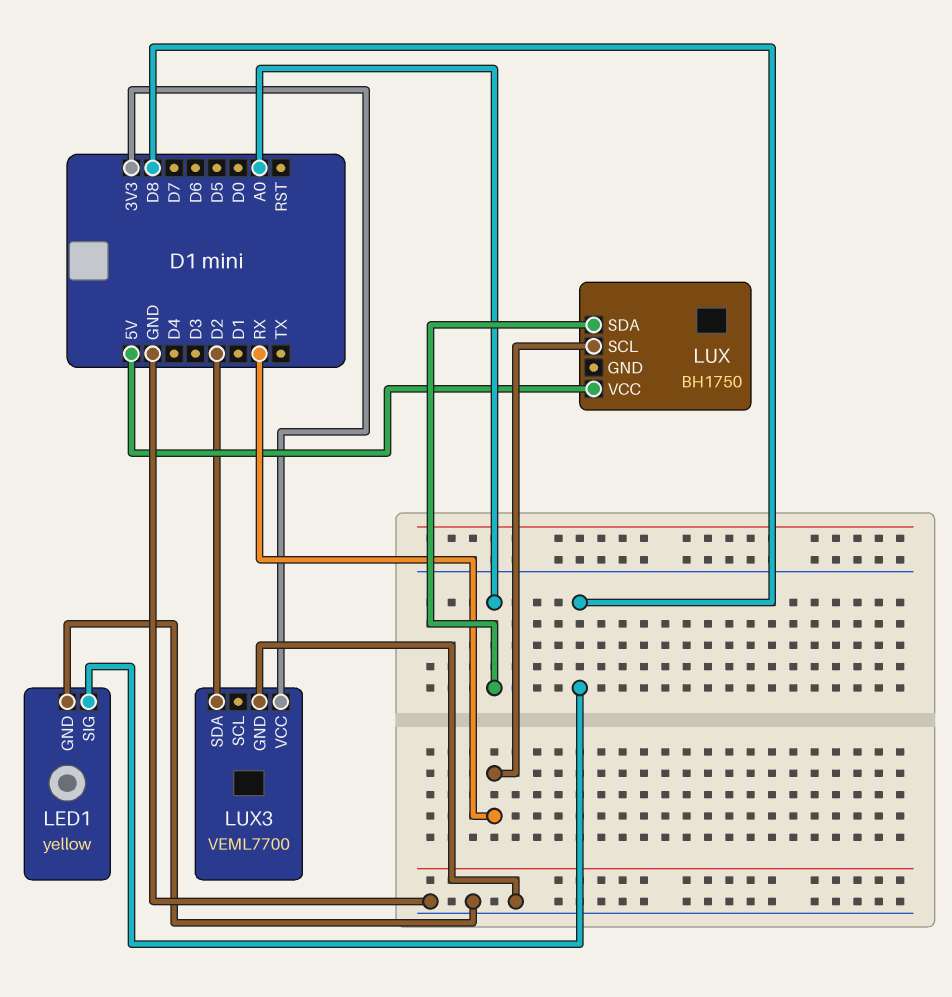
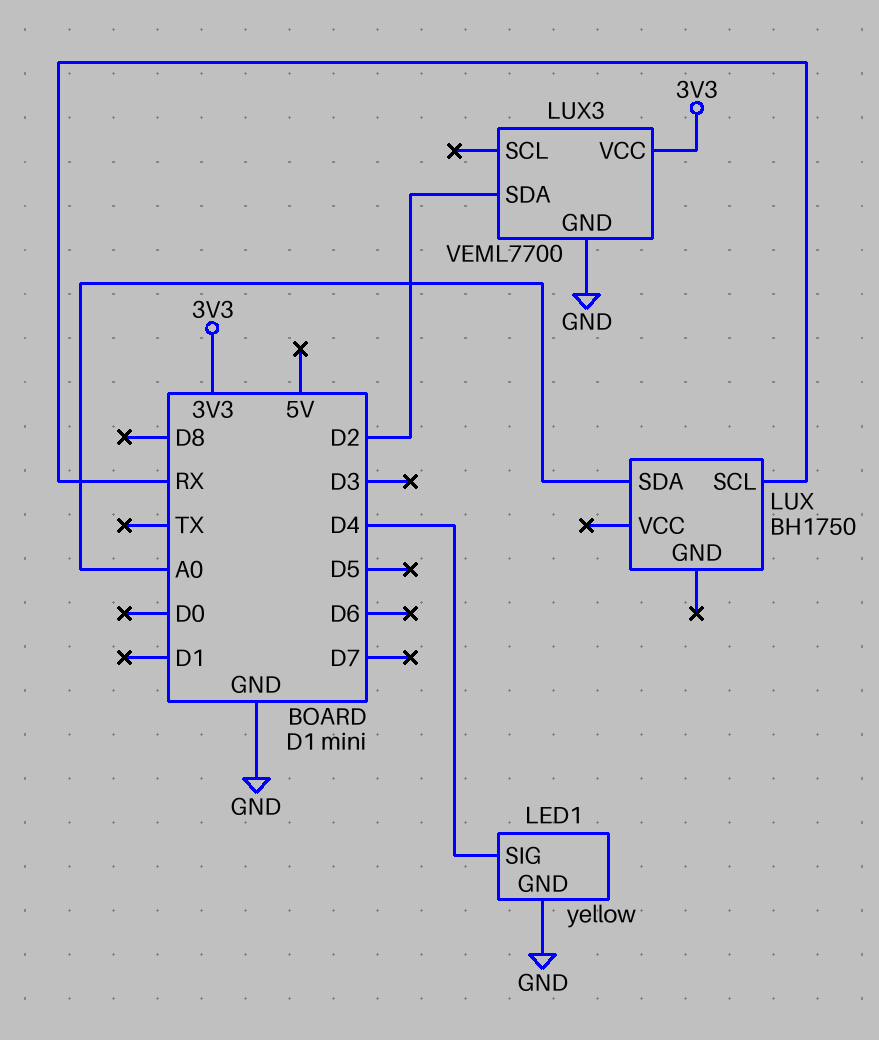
LED1 pin SIG: D8 -> D4
LUX pin VCC: 5V -> none

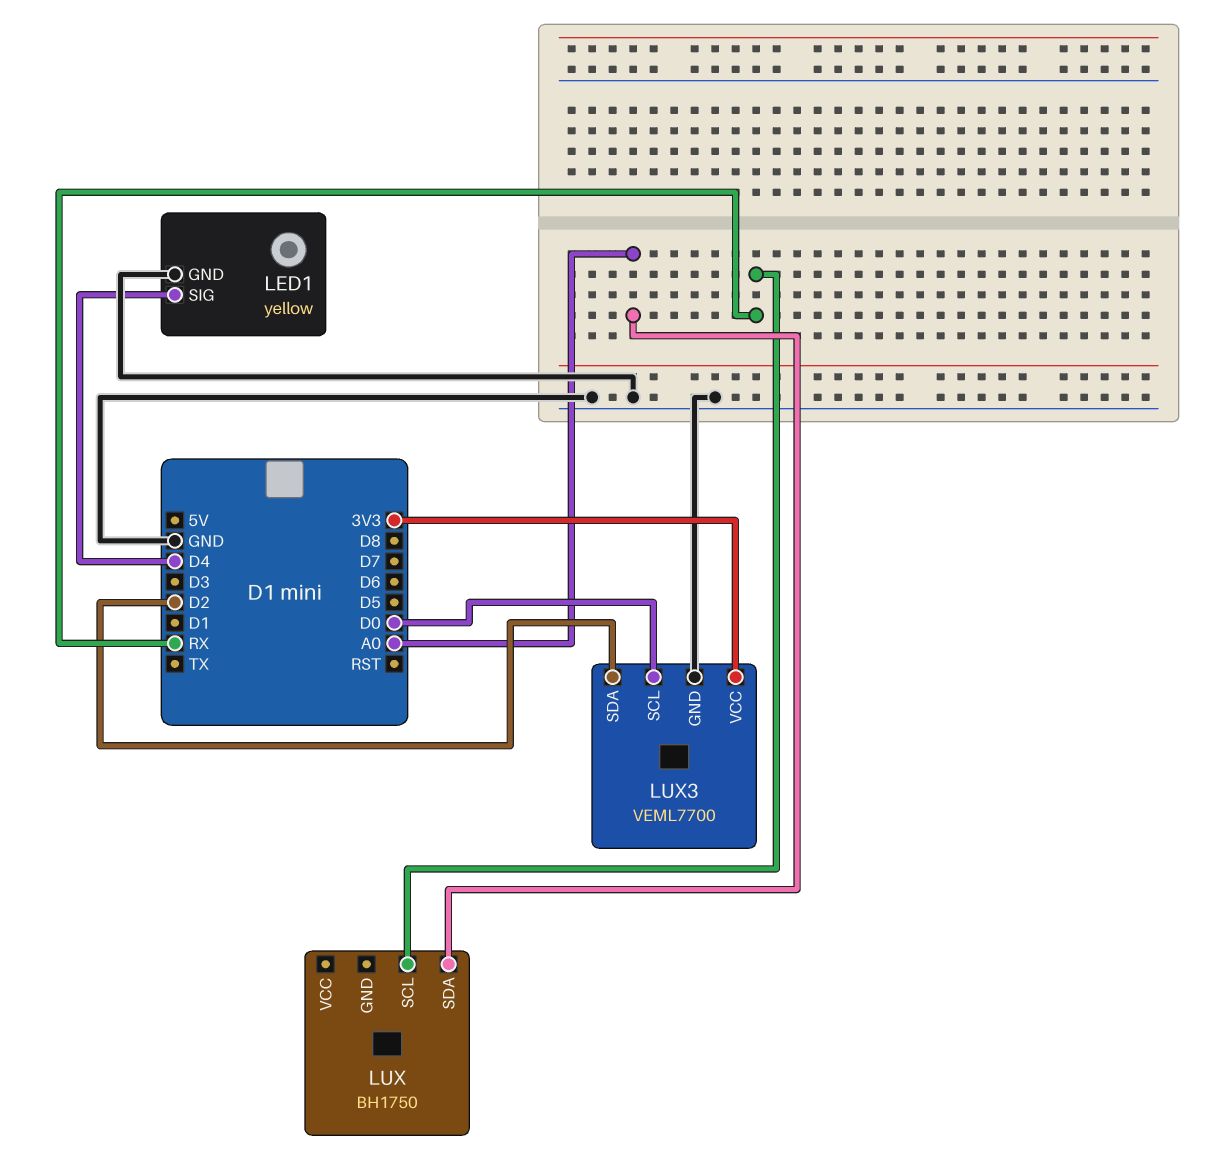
LUX3 pin SCL: none -> D0

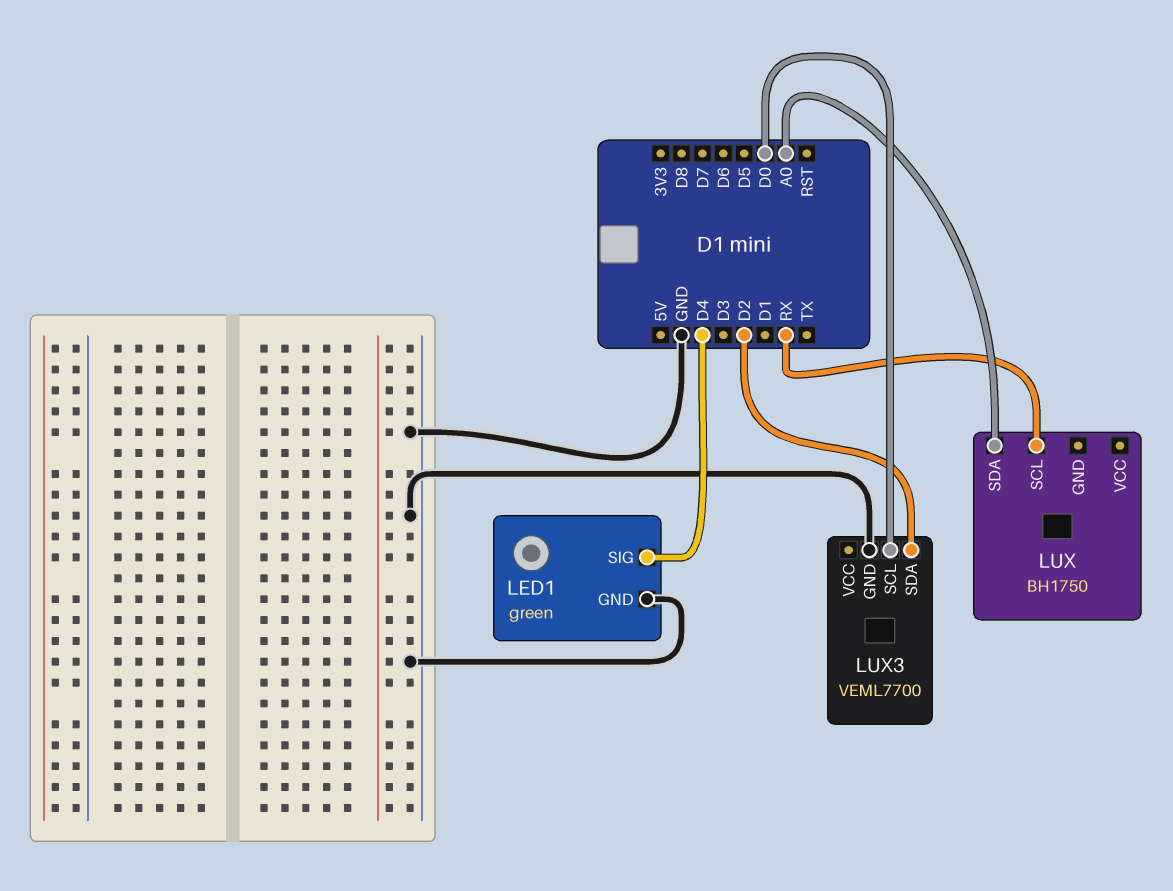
LED1: yellow -> green
LUX3 pin VCC: 3V3 -> none

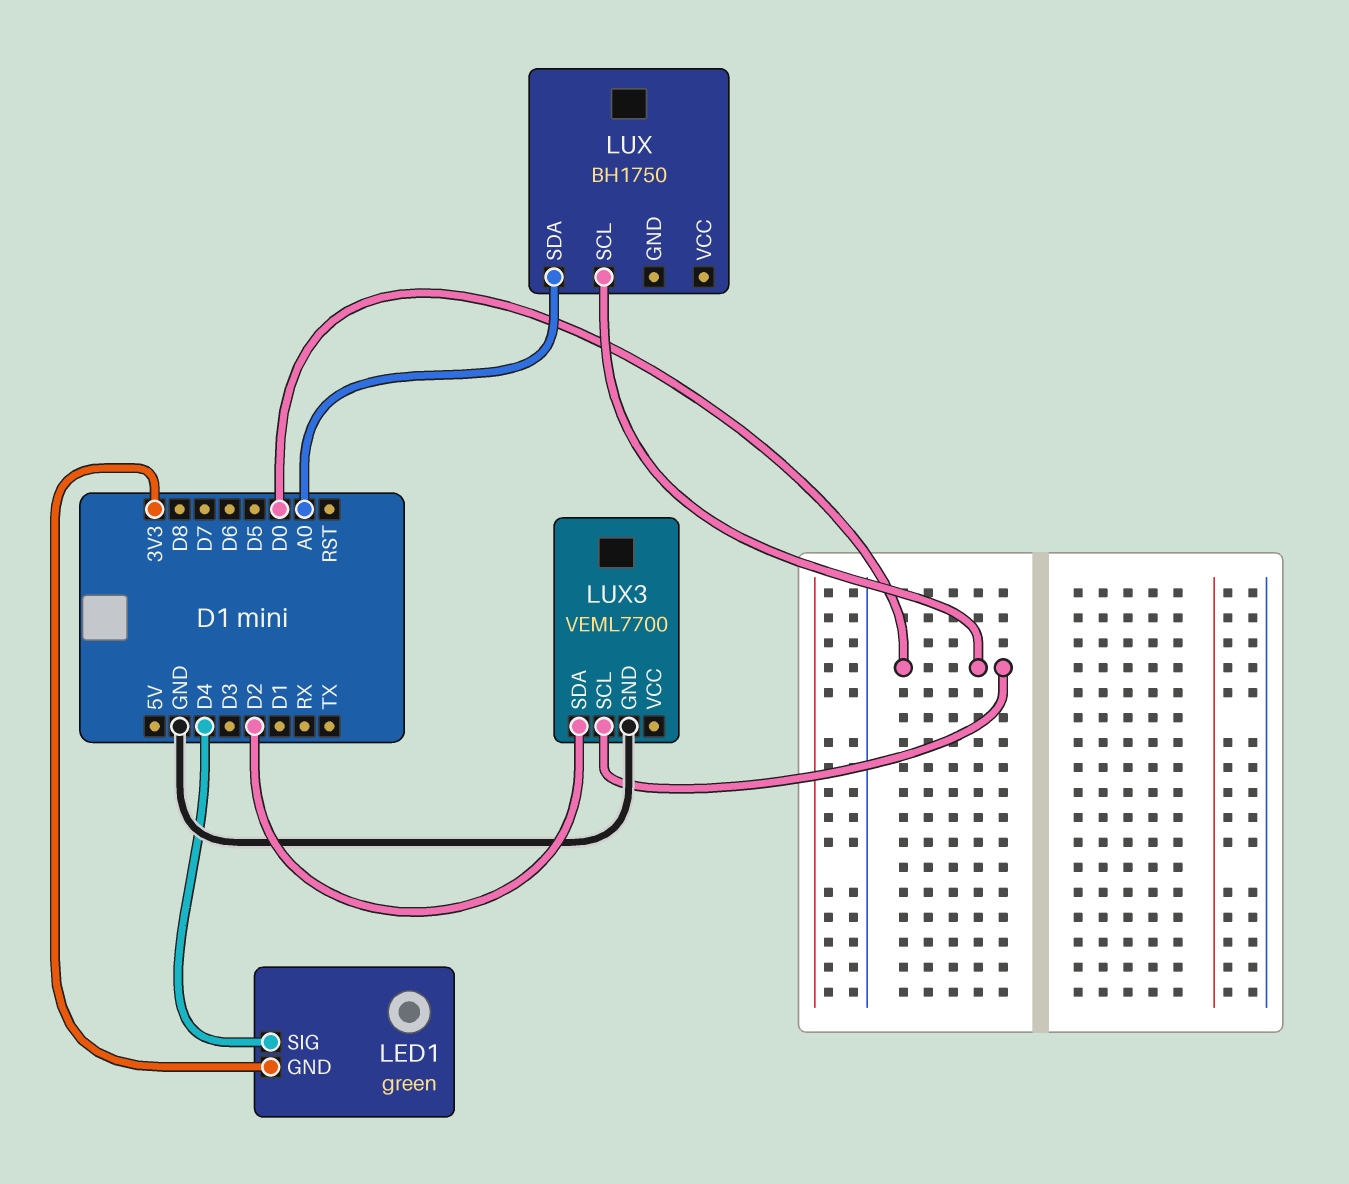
LED1 pin GND: GND -> 3V3
LUX pin SCL: RX -> D0

